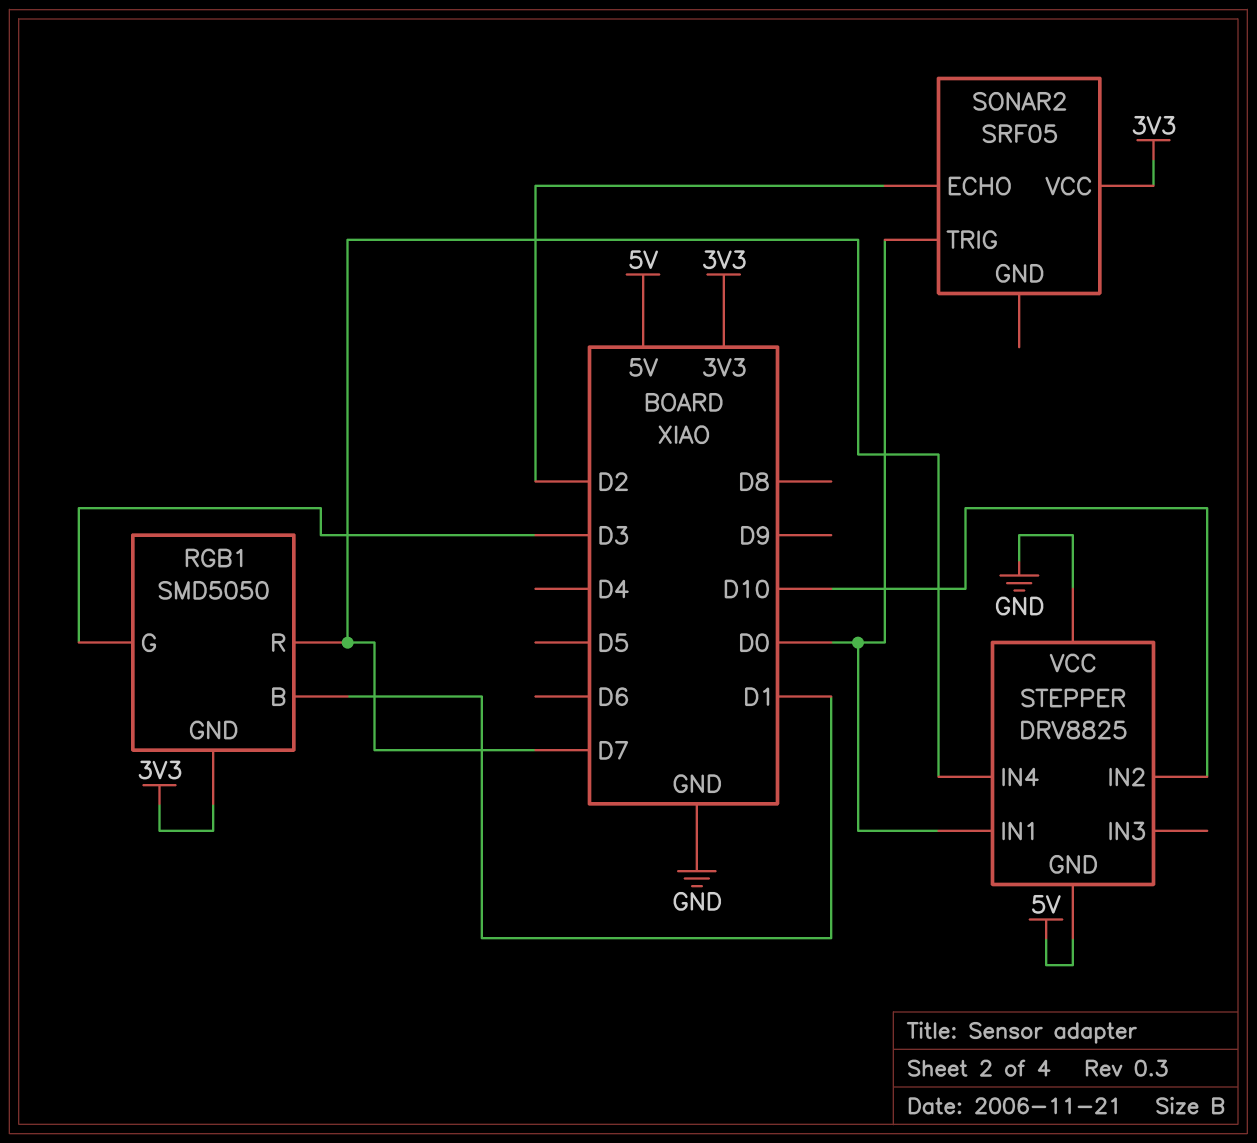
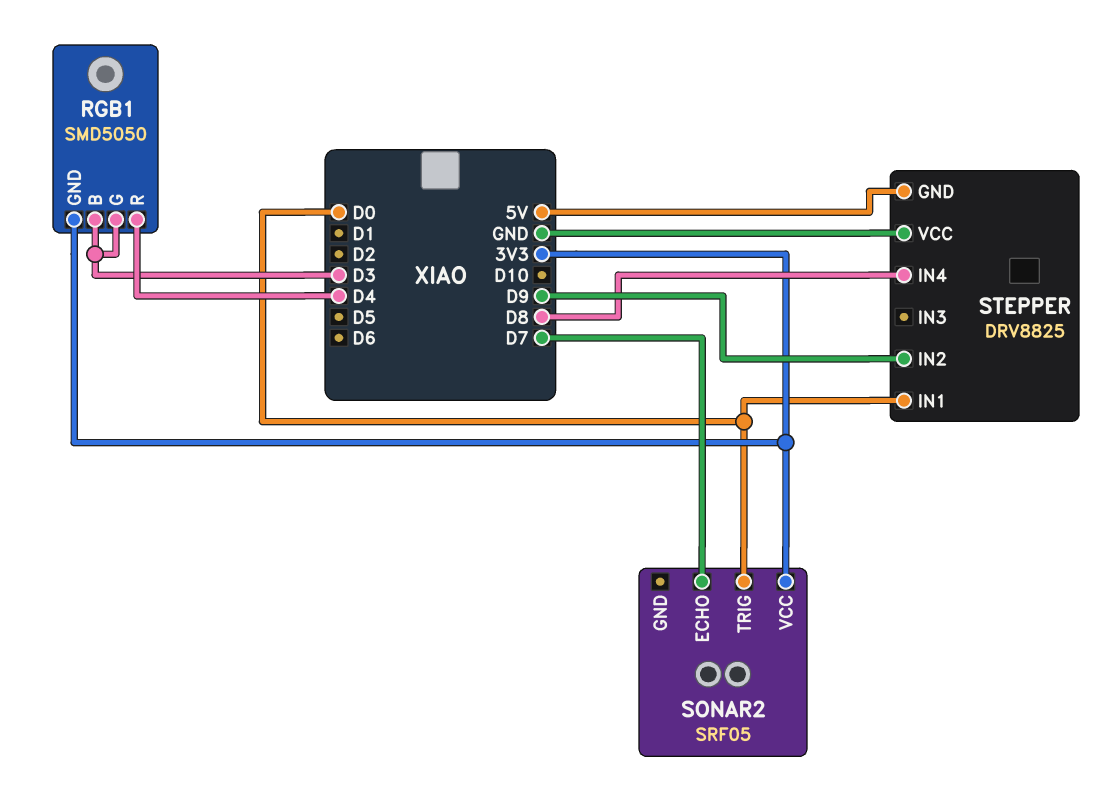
RGB1 pin B: D1 -> D3
RGB1 pin R: D7 -> D4
SONAR2 pin ECHO: D2 -> D7
STEPPER pin IN2: D10 -> D9
STEPPER pin IN4: D7 -> D8

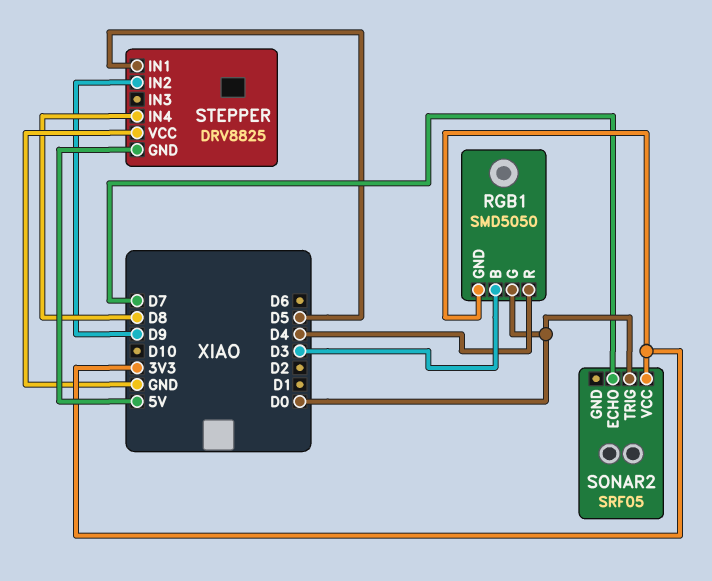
RGB1 pin G: D3 -> D0
STEPPER pin IN1: D0 -> D5

